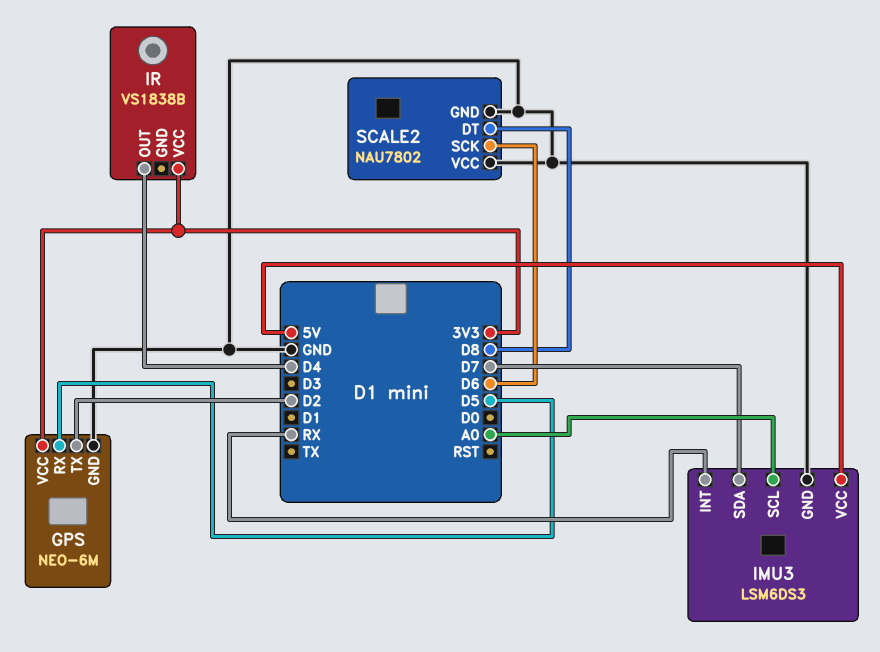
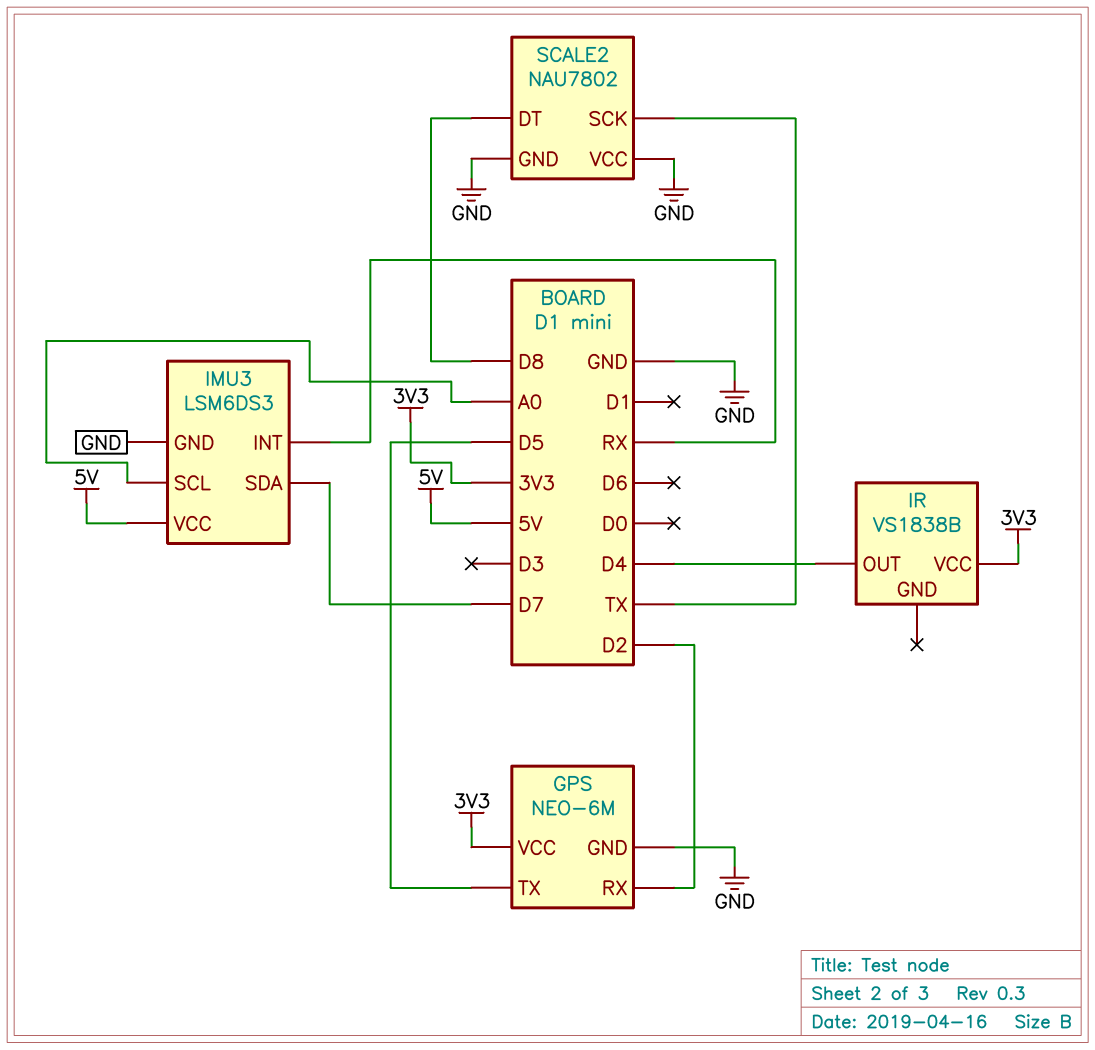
GPS pin RX: D5 -> D2
GPS pin TX: D2 -> D5
SCALE2 pin SCK: D6 -> TX

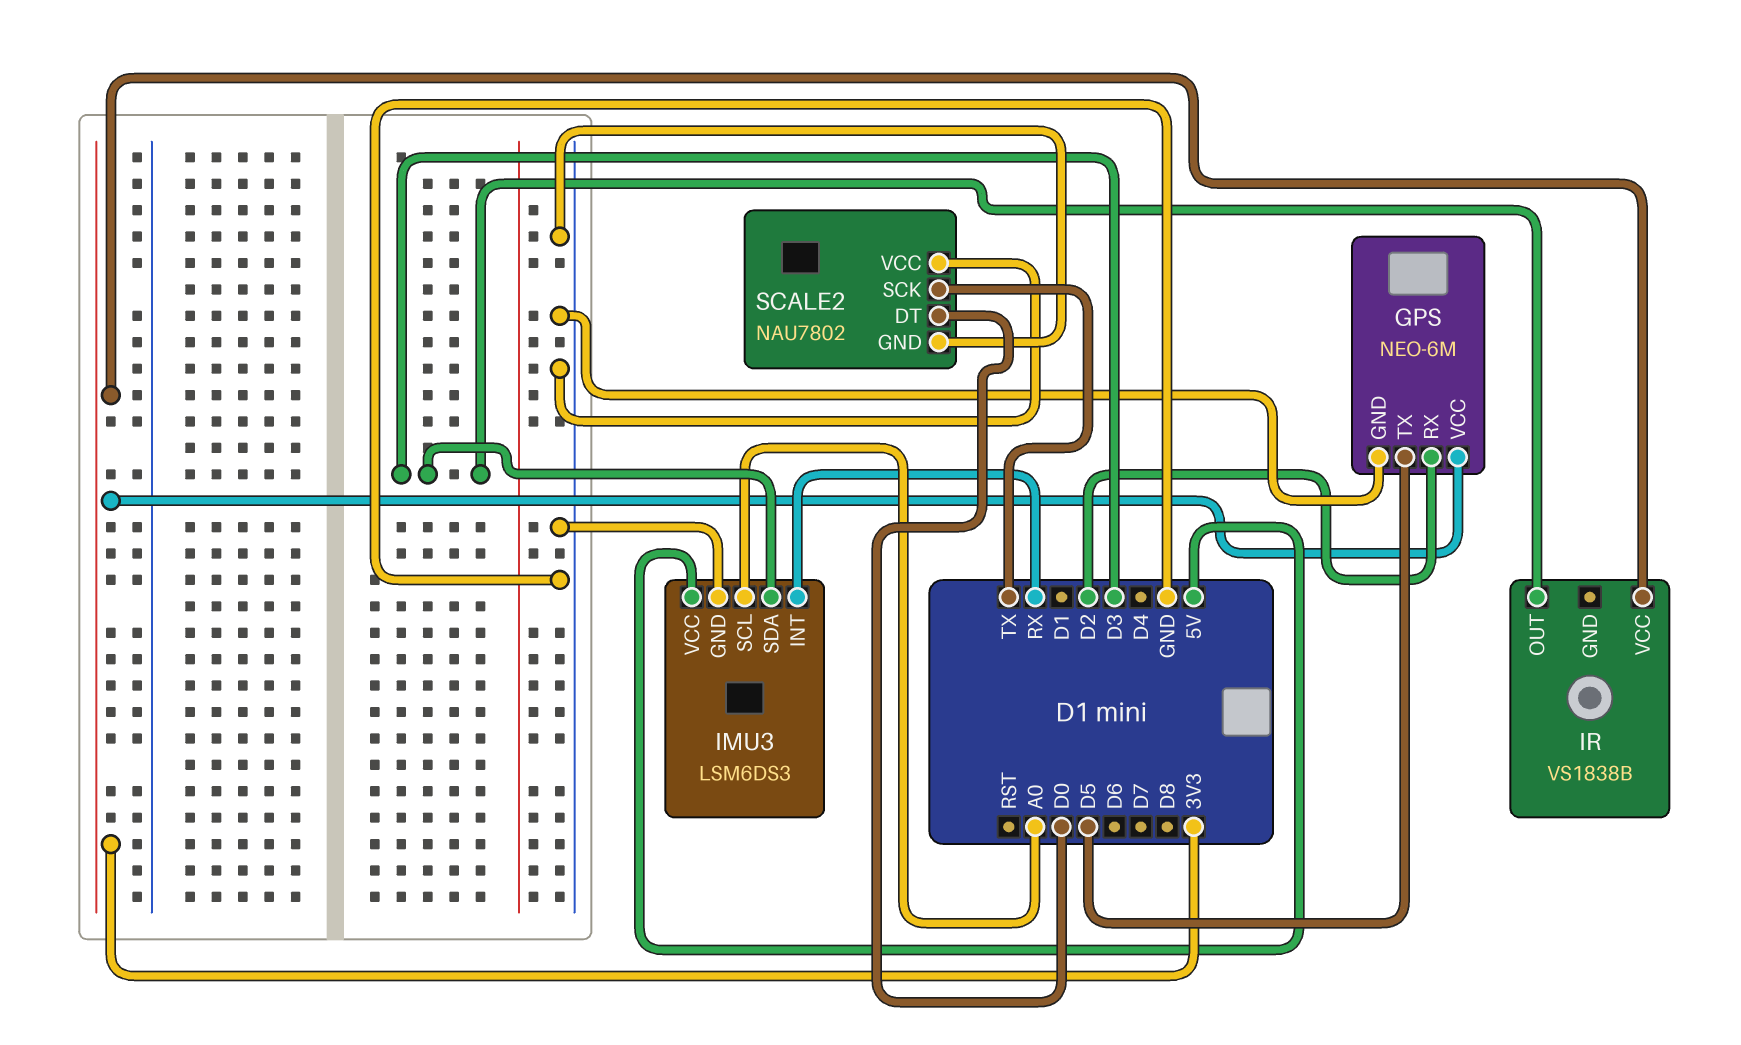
IMU3 pin SDA: D7 -> D3
IR pin OUT: D4 -> D3
SCALE2 pin DT: D8 -> D0

